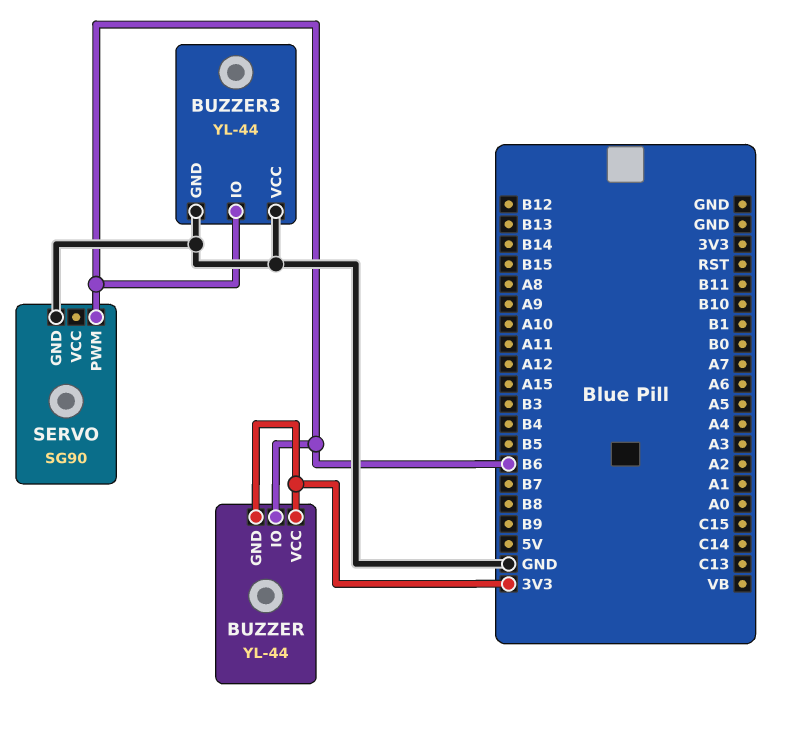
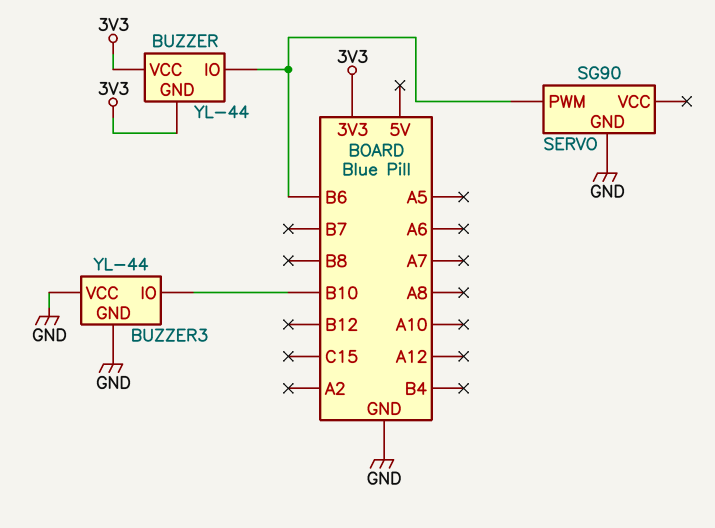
BUZZER3 pin IO: B6 -> B10

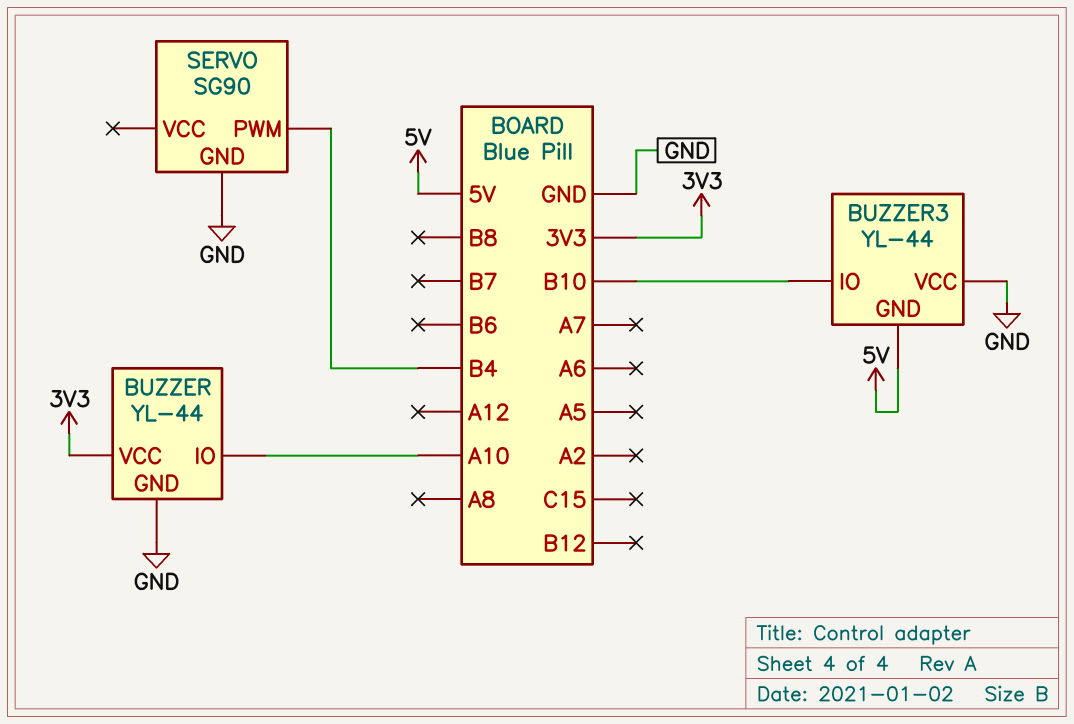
BUZZER pin GND: 3V3 -> GND
BUZZER pin IO: B6 -> A10
BUZZER3 pin GND: GND -> 5V
SERVO pin PWM: B6 -> B4

